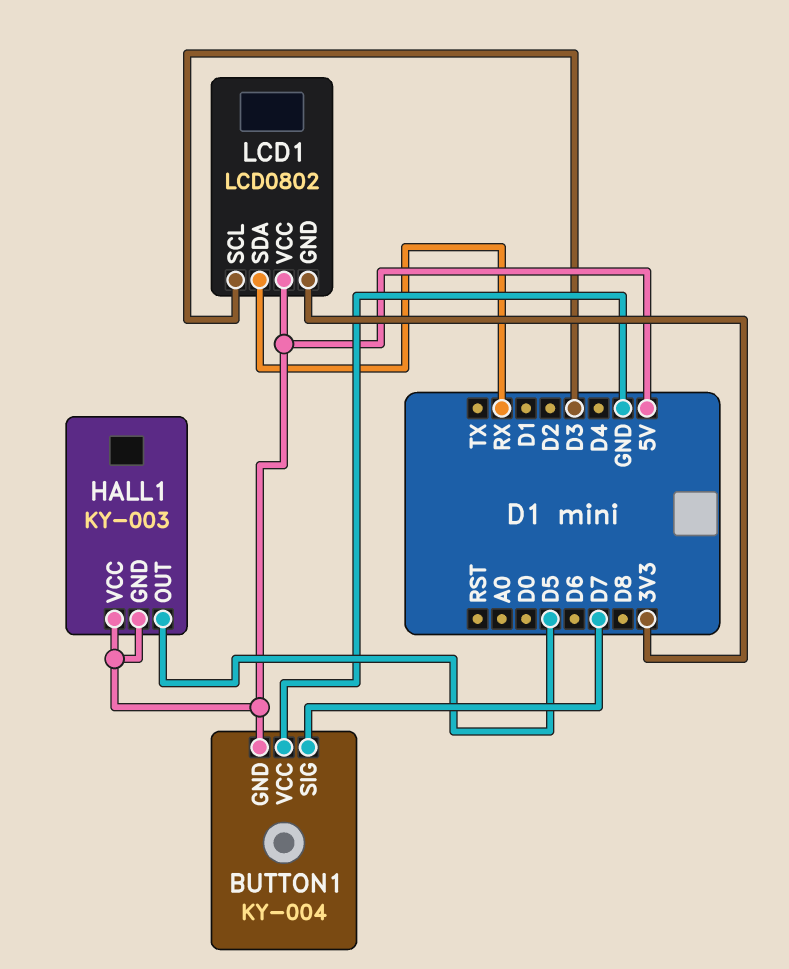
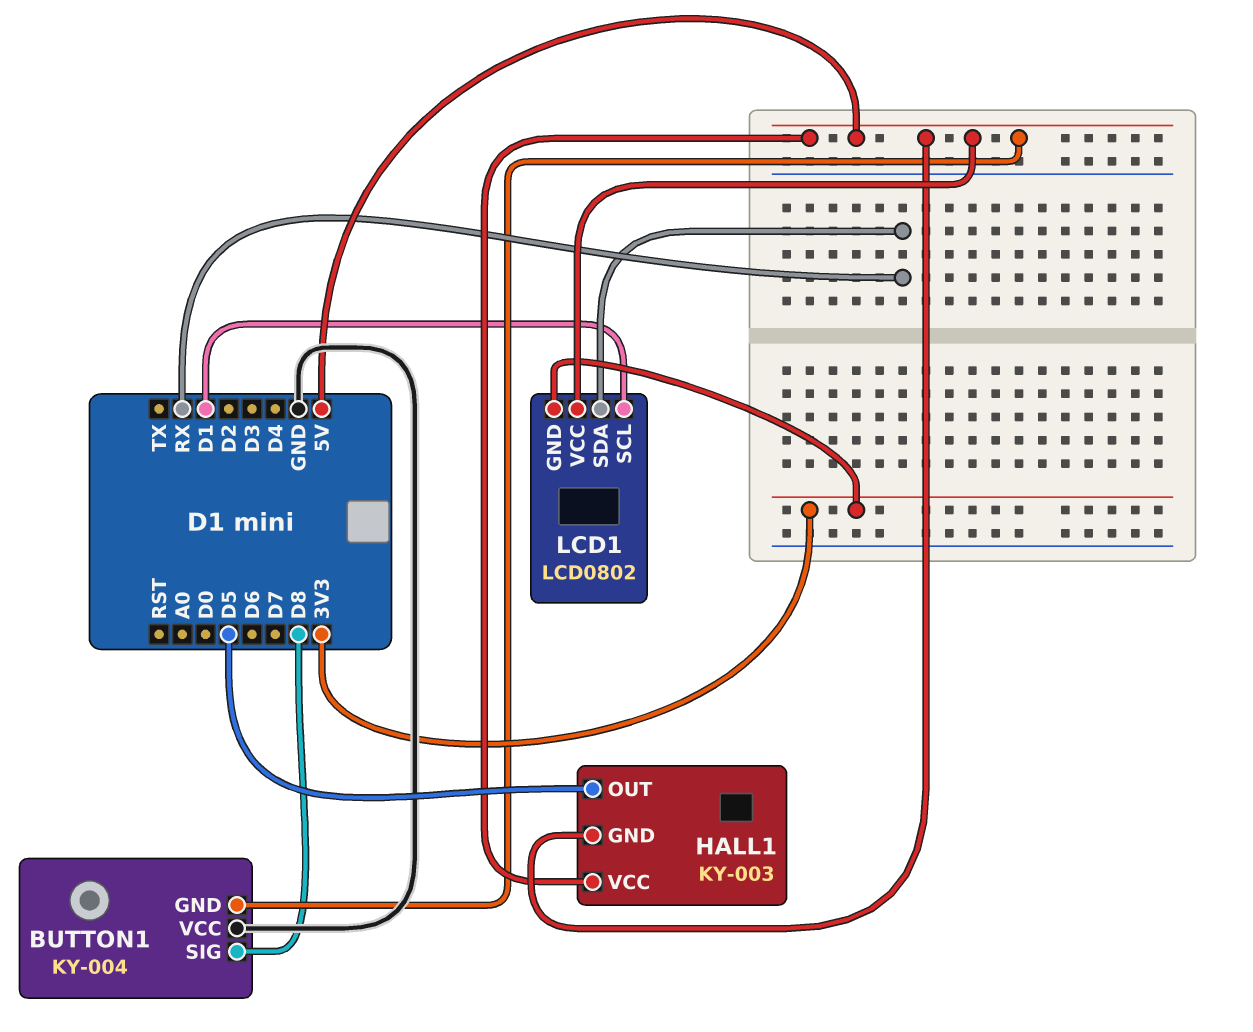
BUTTON1 pin SIG: D7 -> D8
LCD1 pin SCL: D3 -> D1

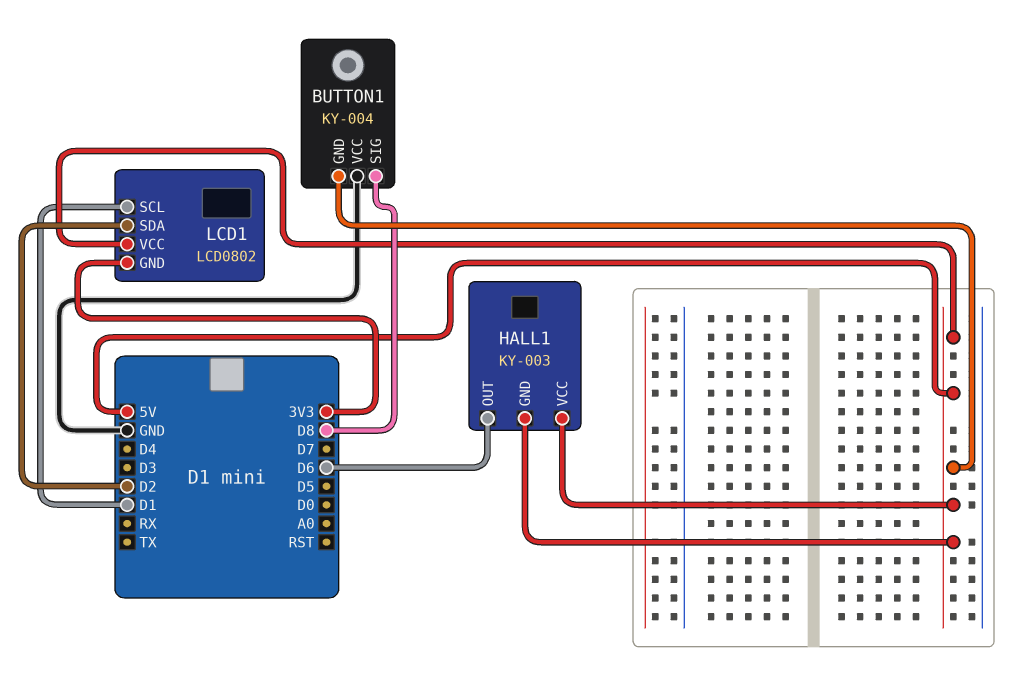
HALL1 pin OUT: D5 -> D6
LCD1 pin SDA: RX -> D2

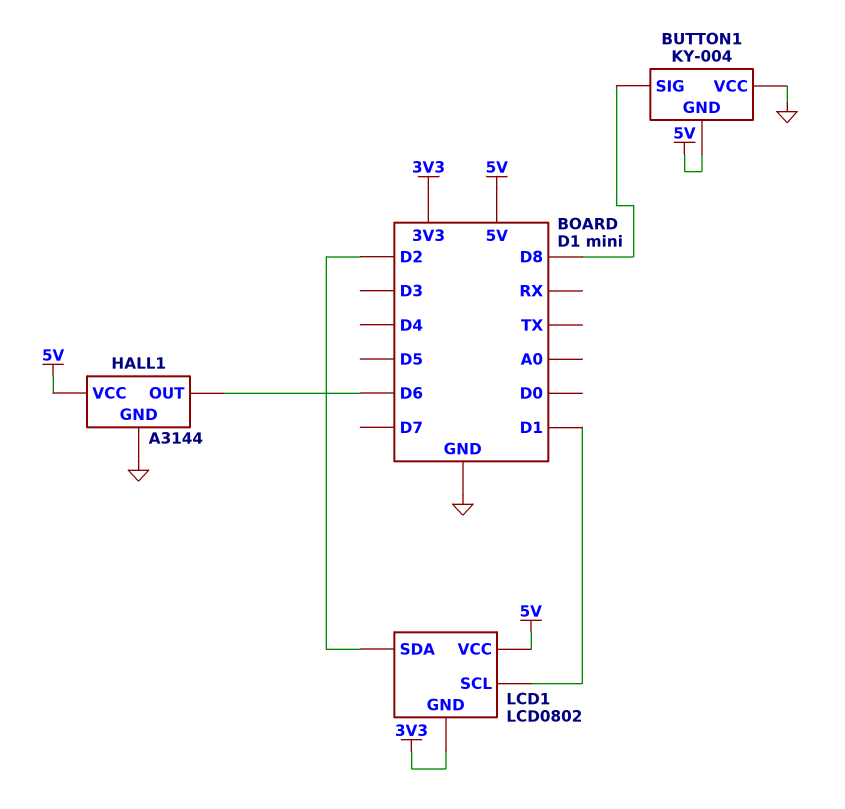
HALL1: KY-003 -> A3144
HALL1 pin GND: 5V -> GND

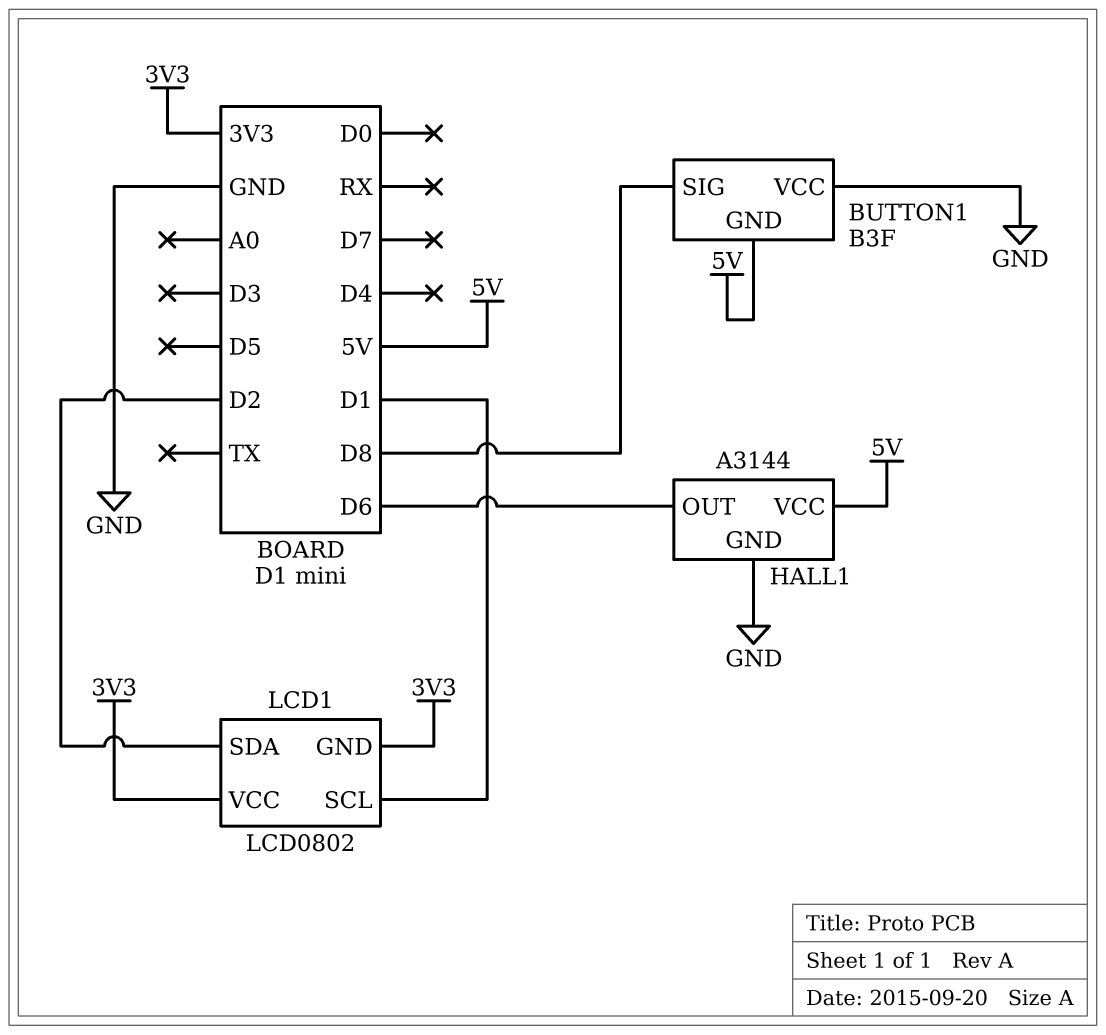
BUTTON1: KY-004 -> B3F
LCD1 pin VCC: 5V -> 3V3

